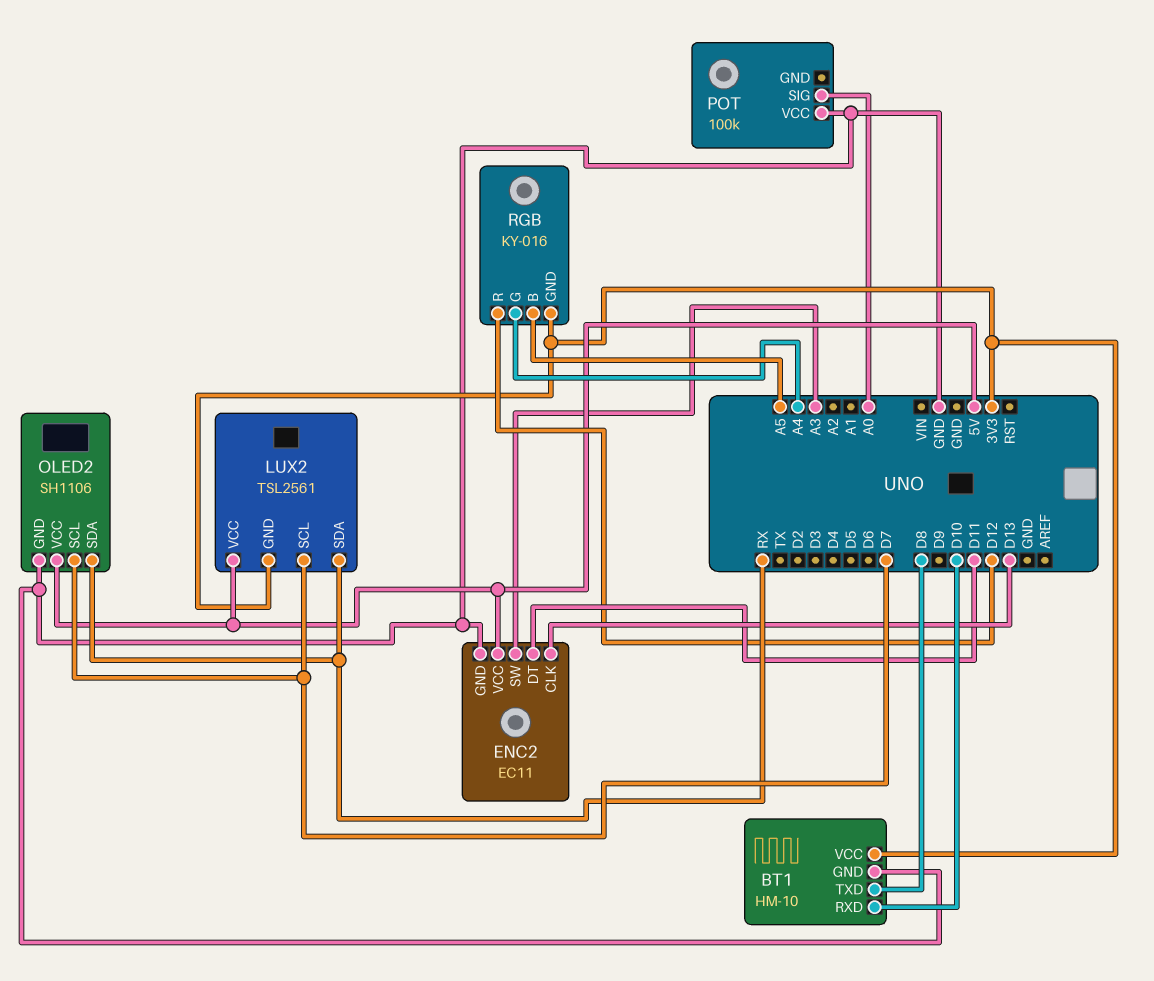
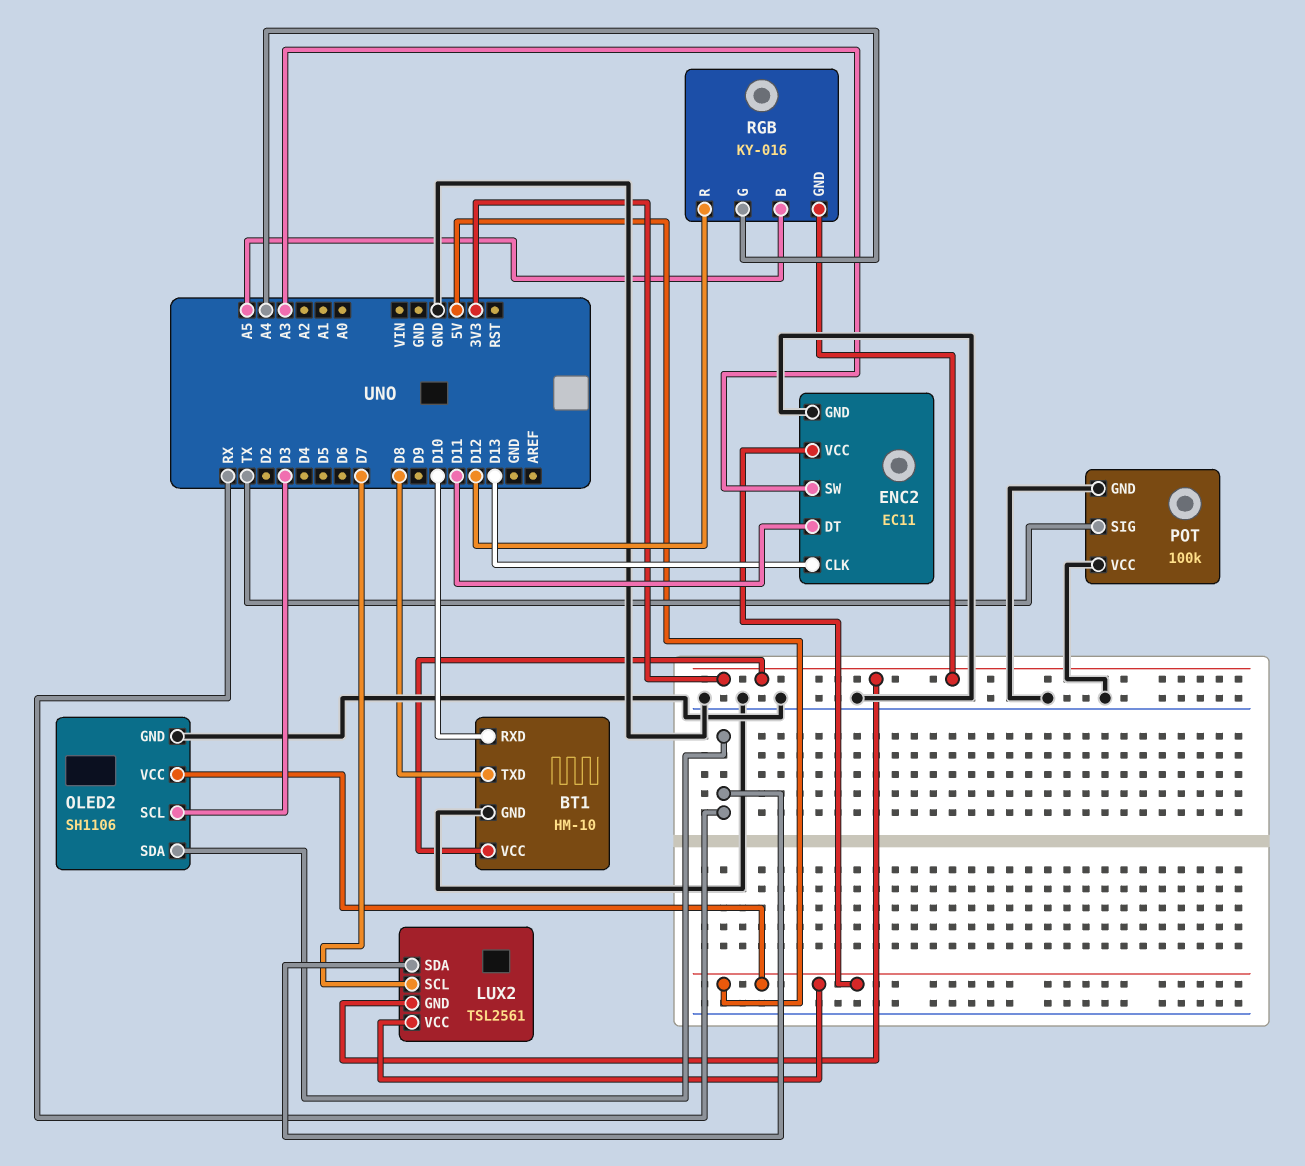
OLED2 pin SCL: D7 -> D3
POT pin GND: none -> GND
POT pin SIG: A0 -> TX

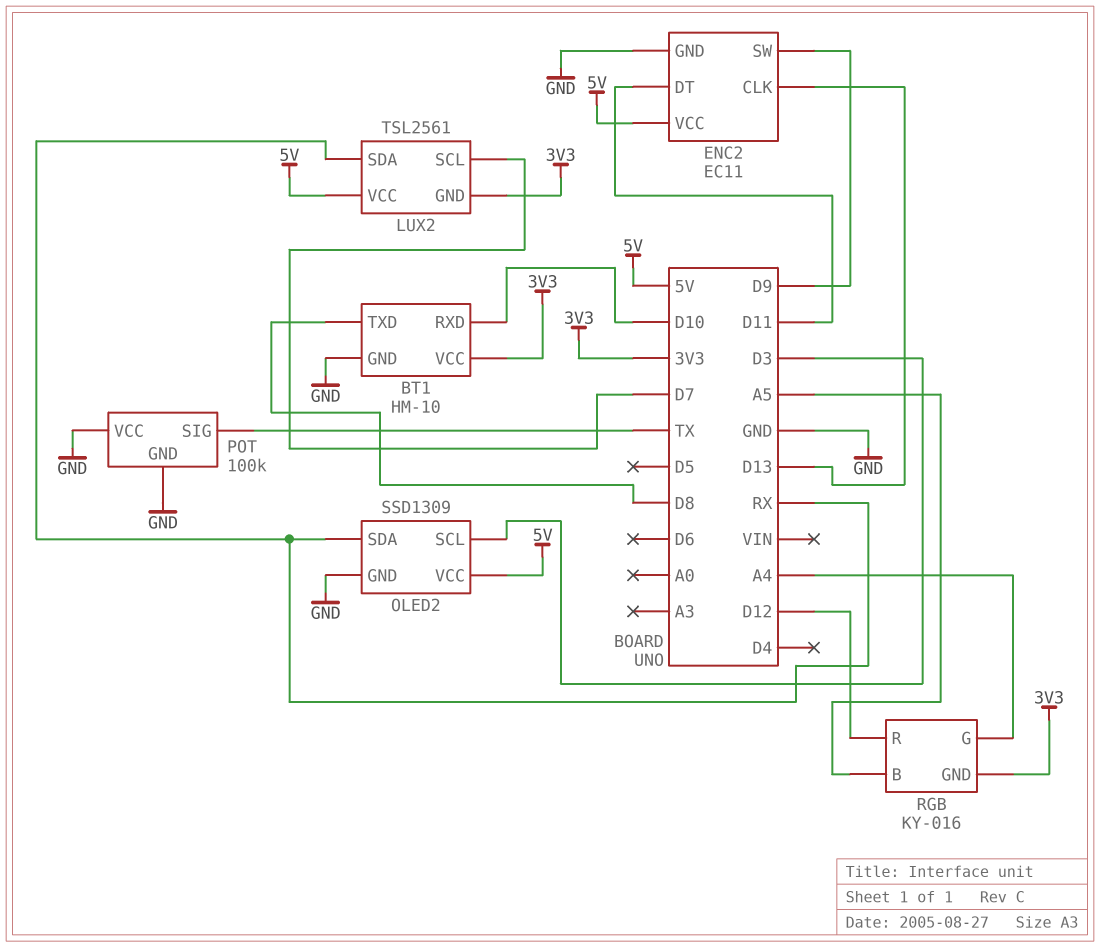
ENC2 pin SW: A3 -> D9
OLED2: SH1106 -> SSD1309

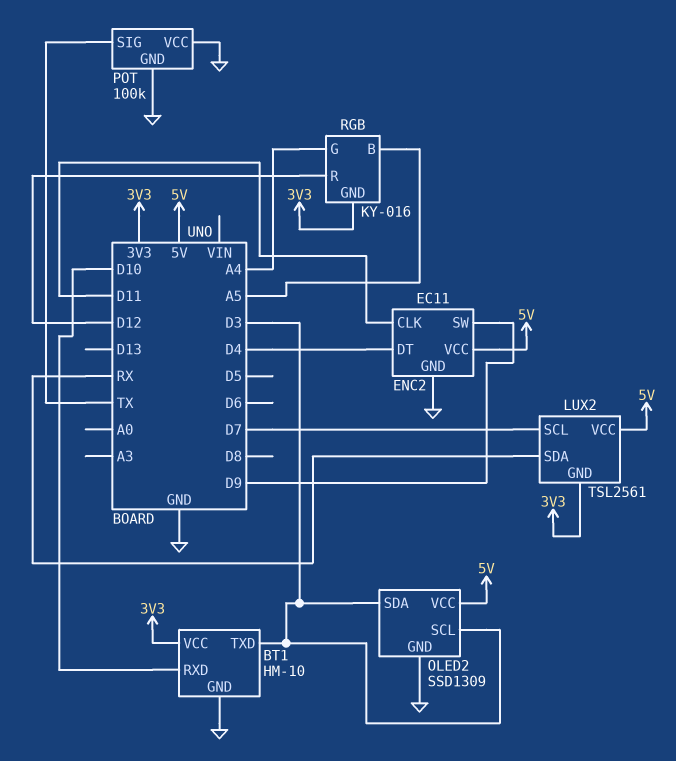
BT1 pin TXD: D8 -> D3
ENC2 pin CLK: D13 -> D11
ENC2 pin DT: D11 -> D4
OLED2 pin SDA: RX -> D3

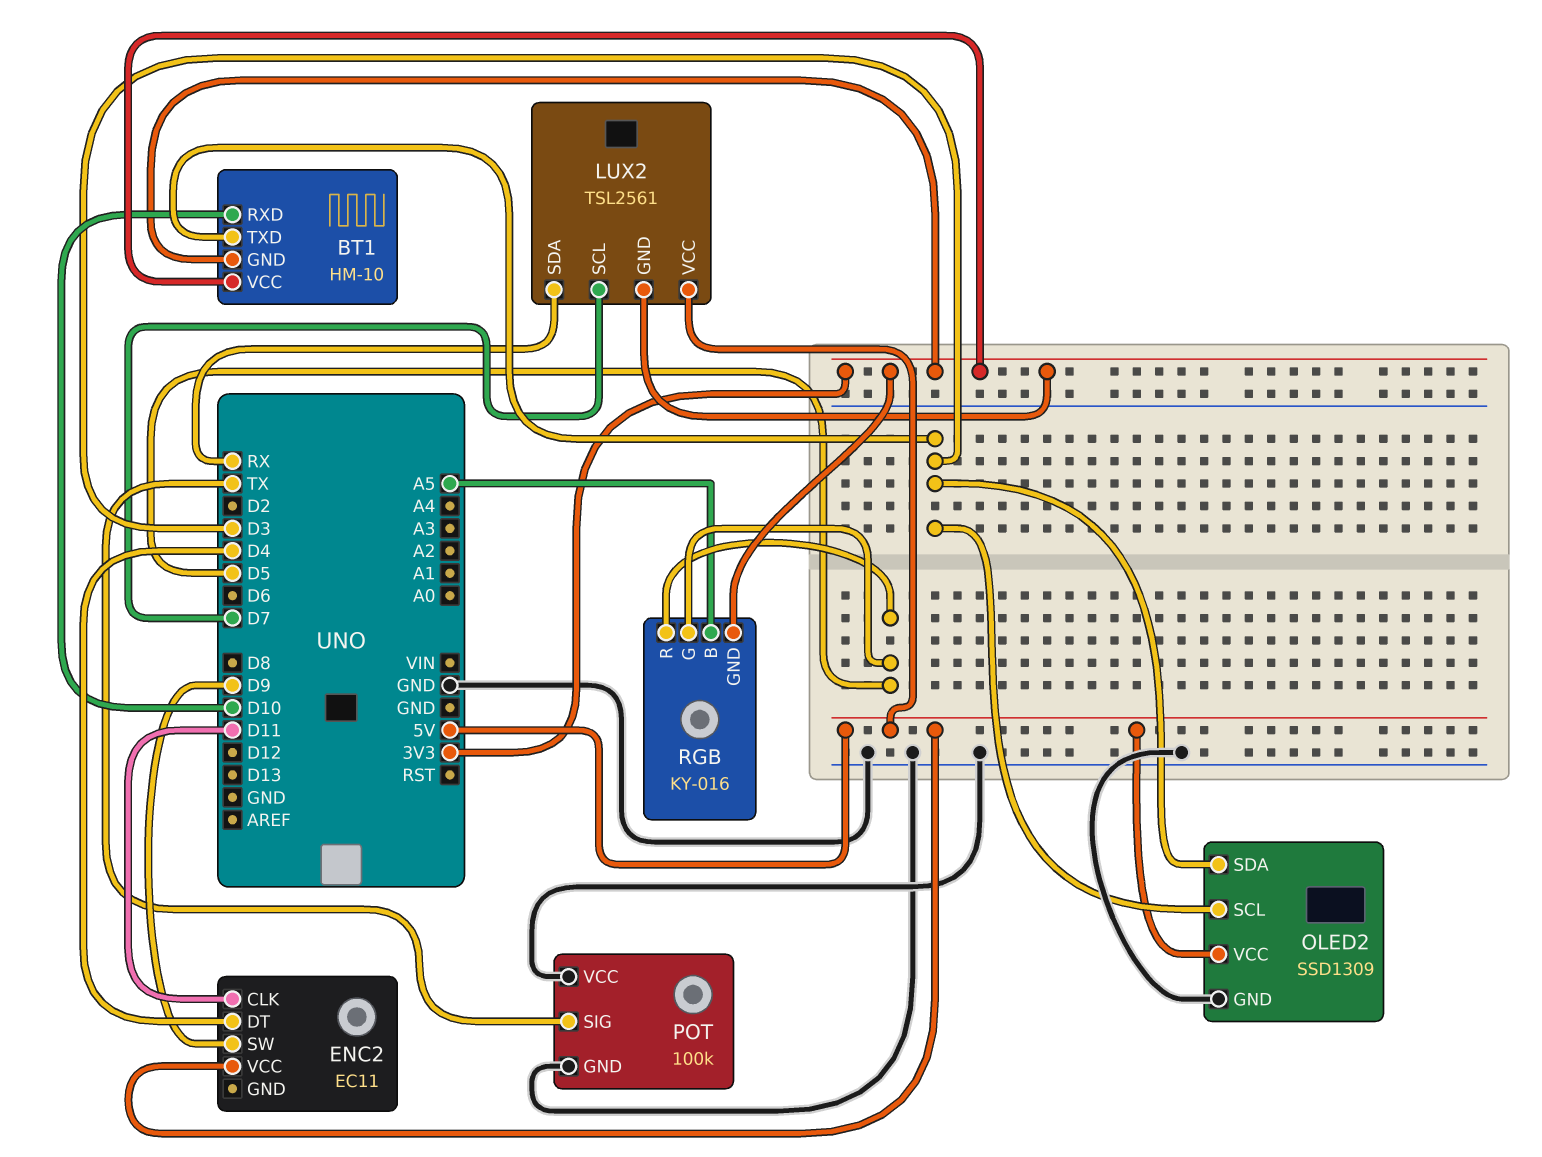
BT1 pin GND: GND -> 3V3
ENC2 pin GND: GND -> none
RGB pin G: A4 -> D5
RGB pin R: D12 -> D5

